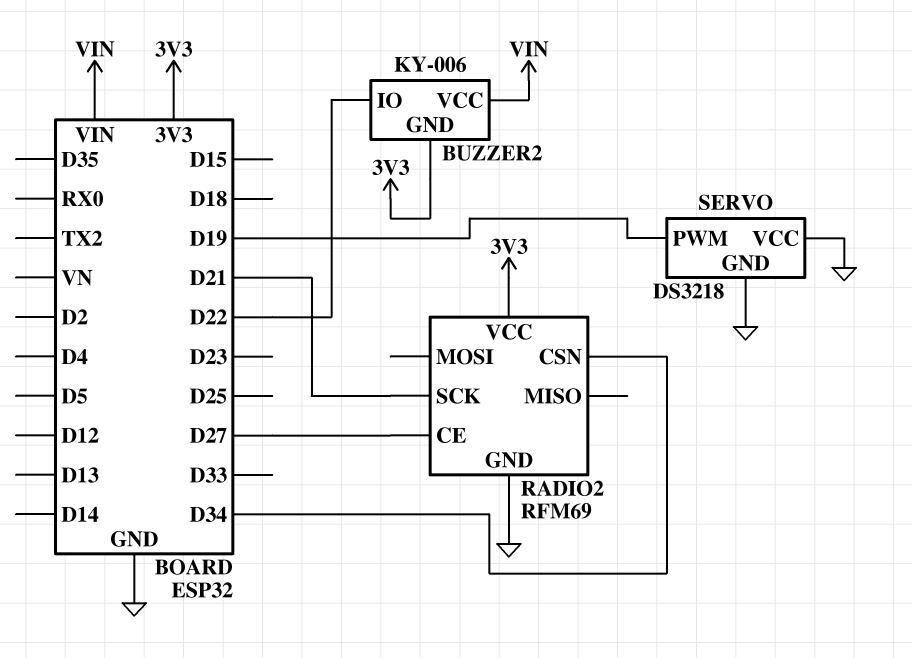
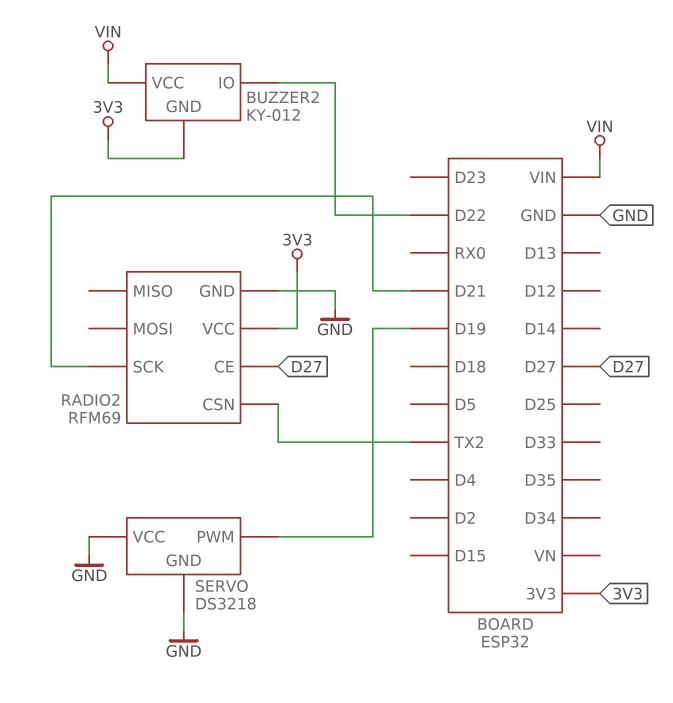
BUZZER2: KY-006 -> KY-012
RADIO2 pin CSN: D34 -> TX2

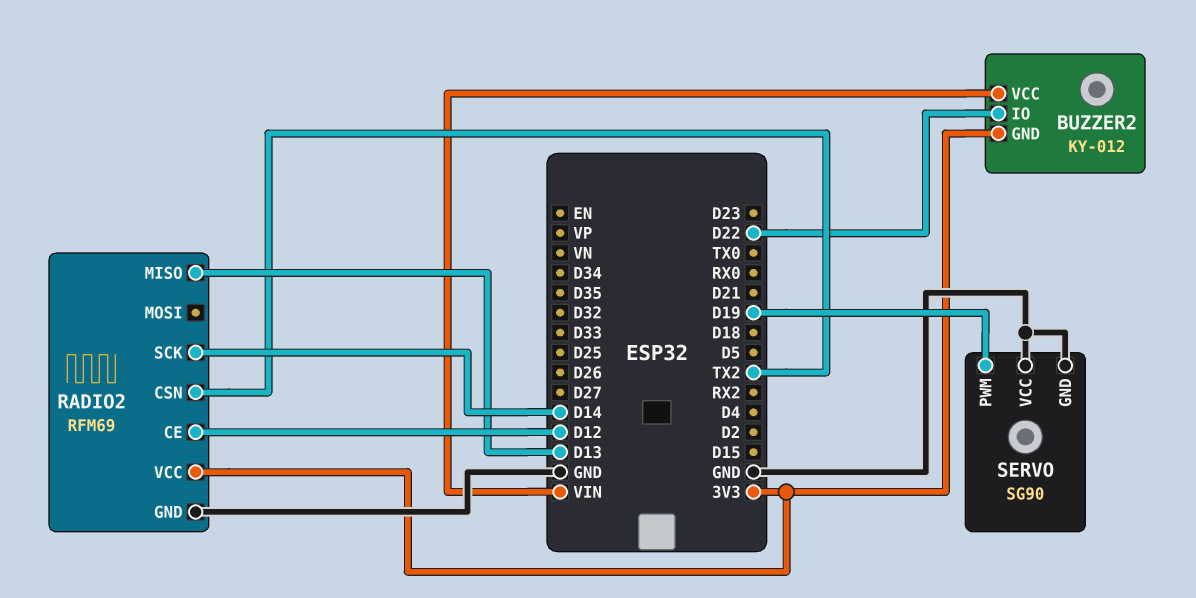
RADIO2 pin CE: D27 -> D12
RADIO2 pin MISO: none -> D13
RADIO2 pin SCK: D21 -> D14
SERVO: DS3218 -> SG90

